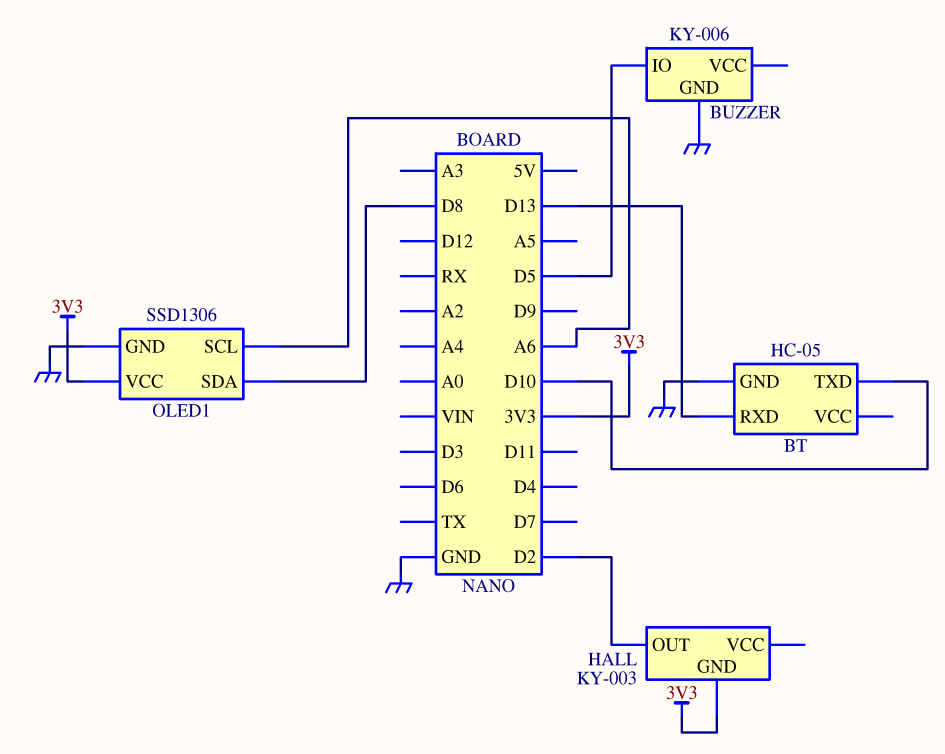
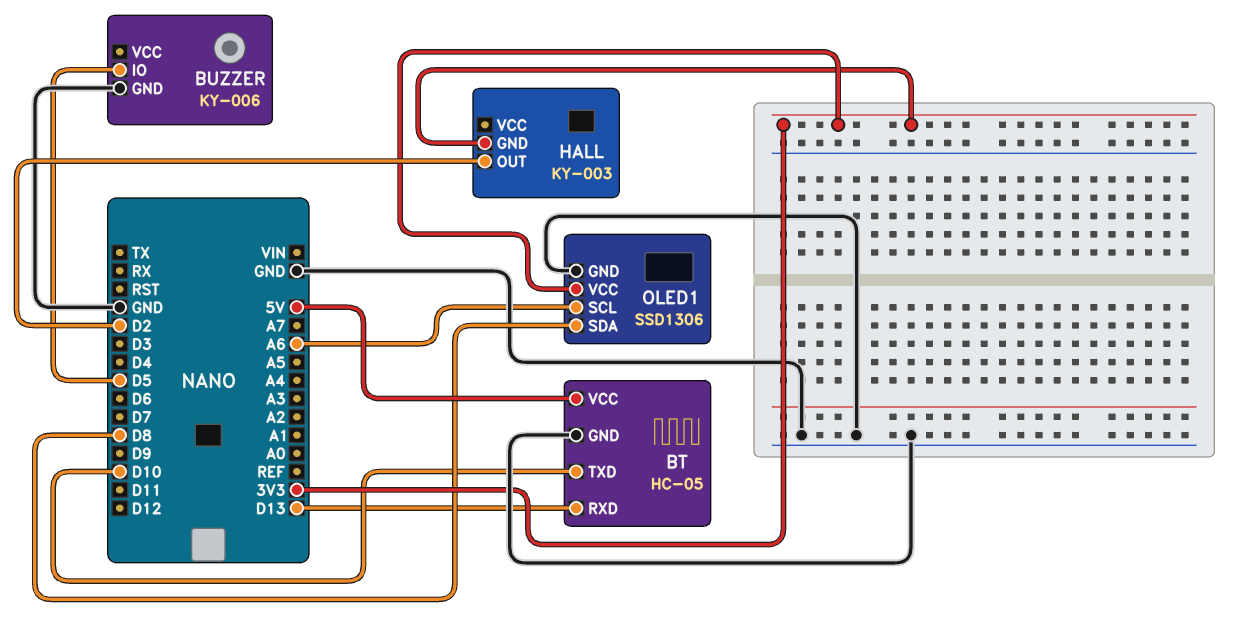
BT pin VCC: none -> 5V

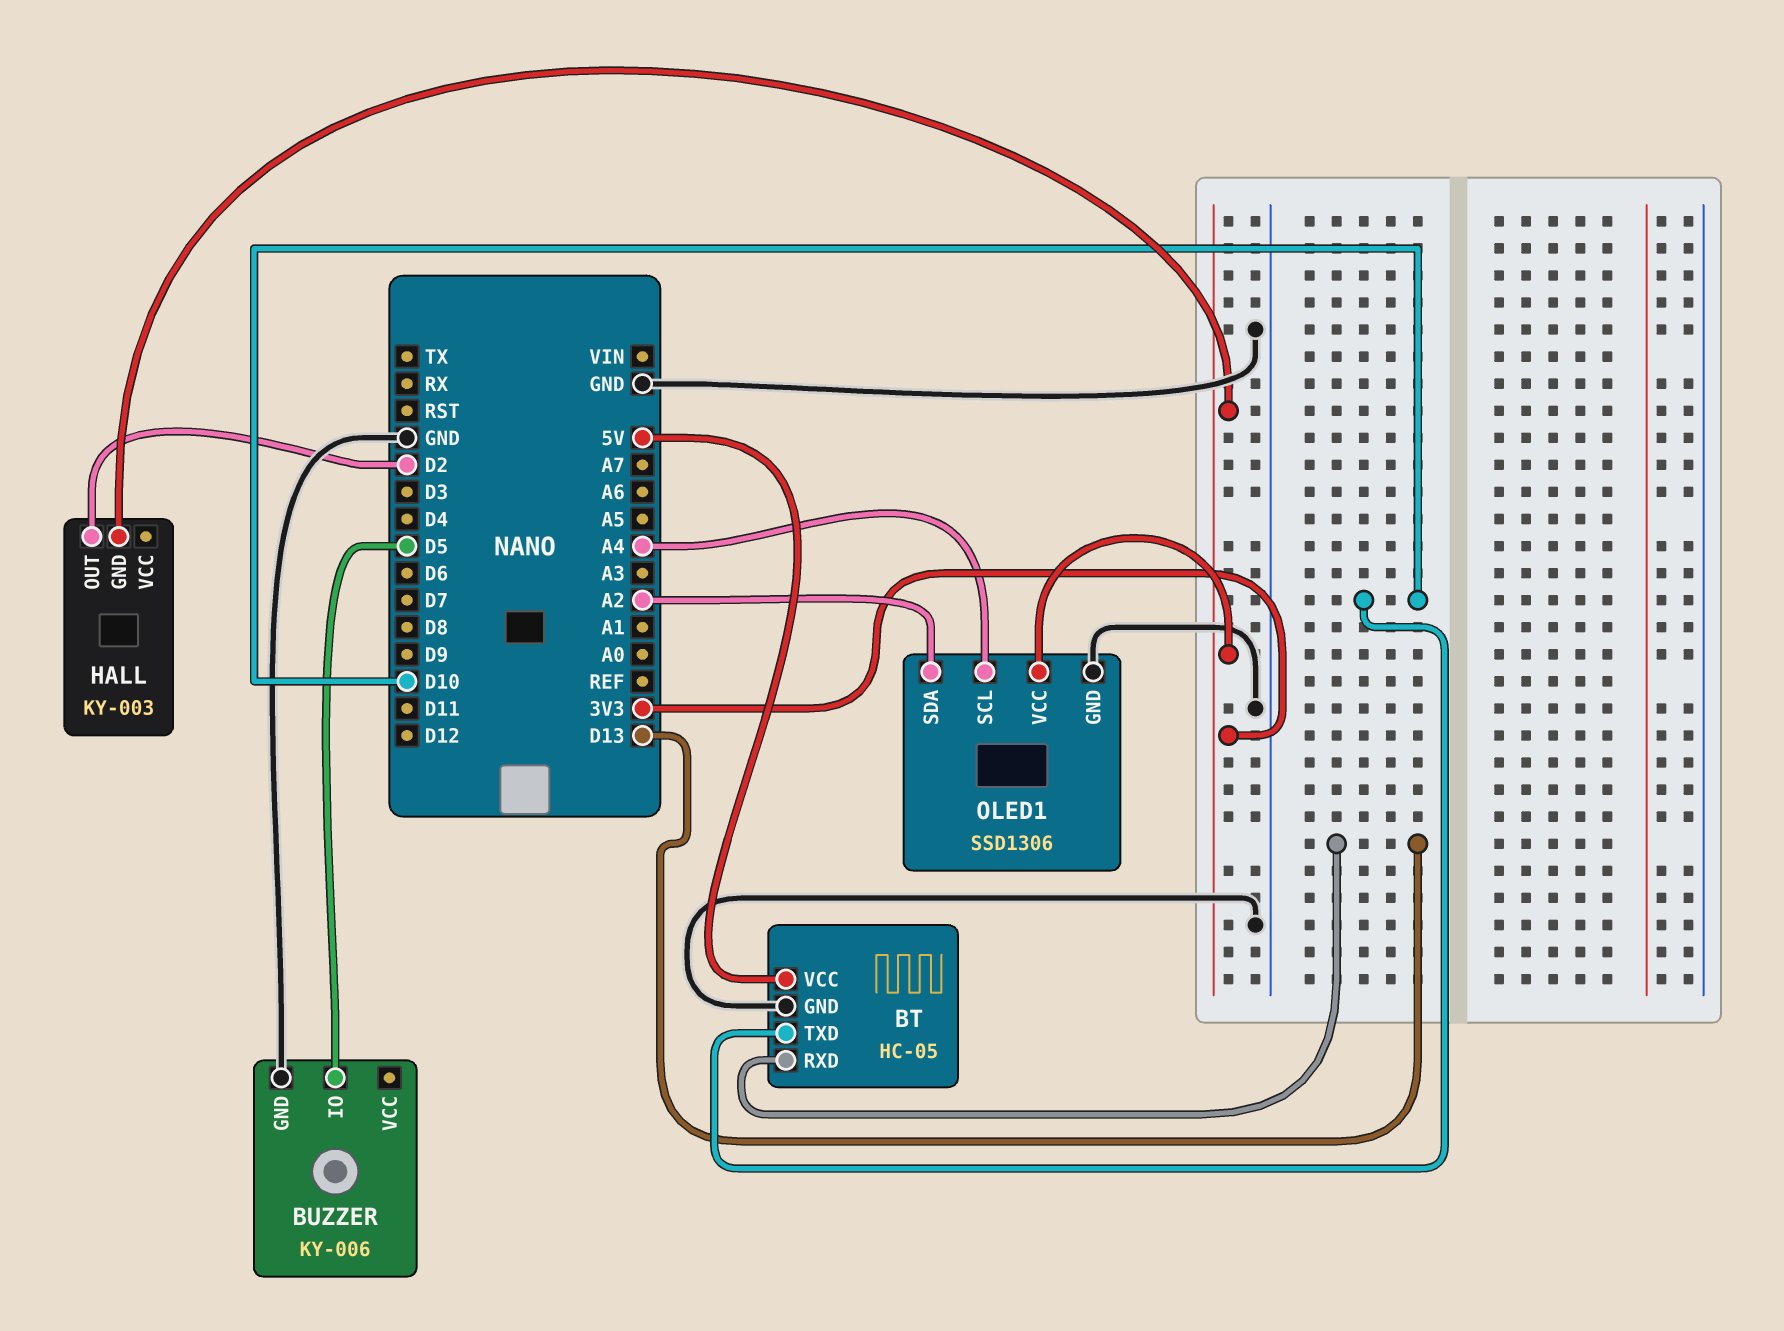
OLED1 pin SCL: A6 -> A4
OLED1 pin SDA: D8 -> A2

